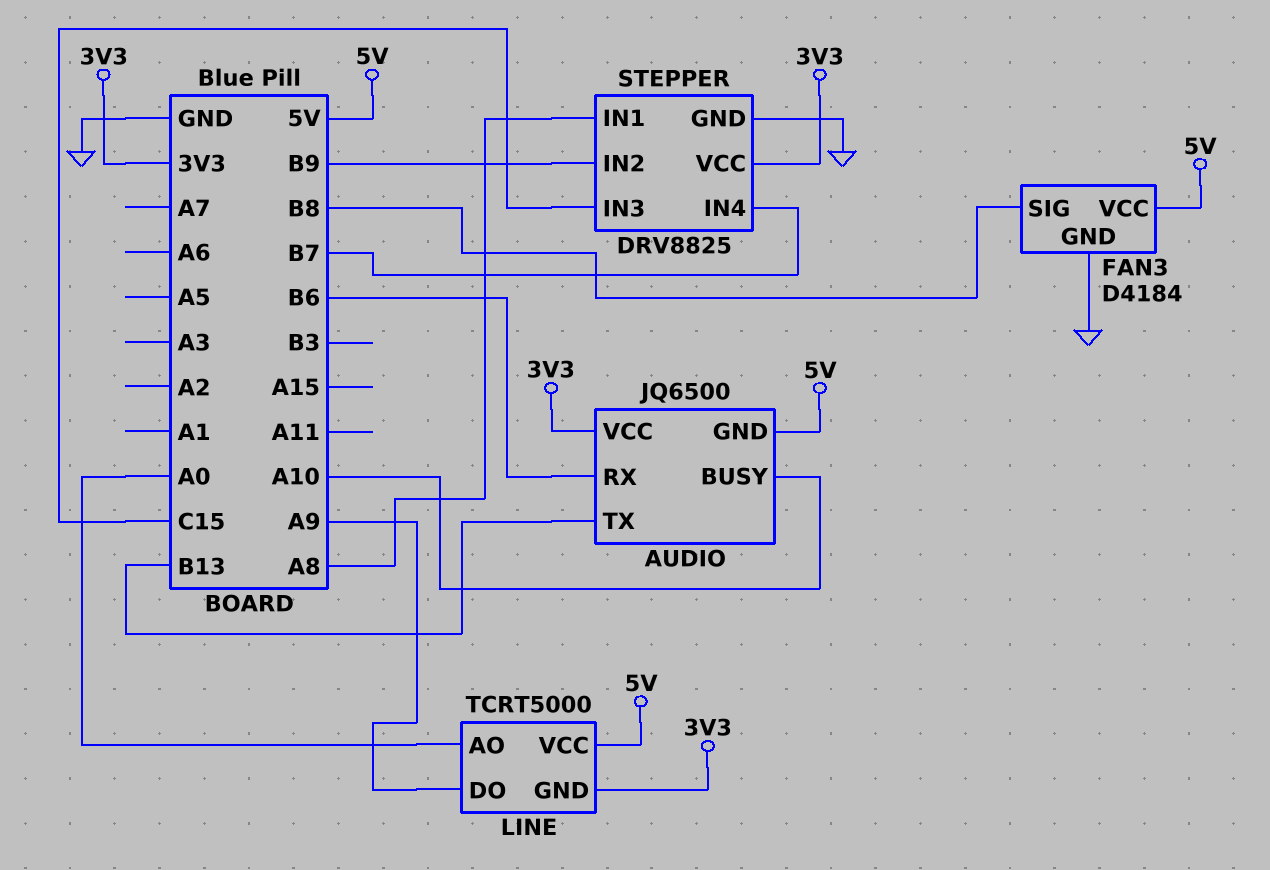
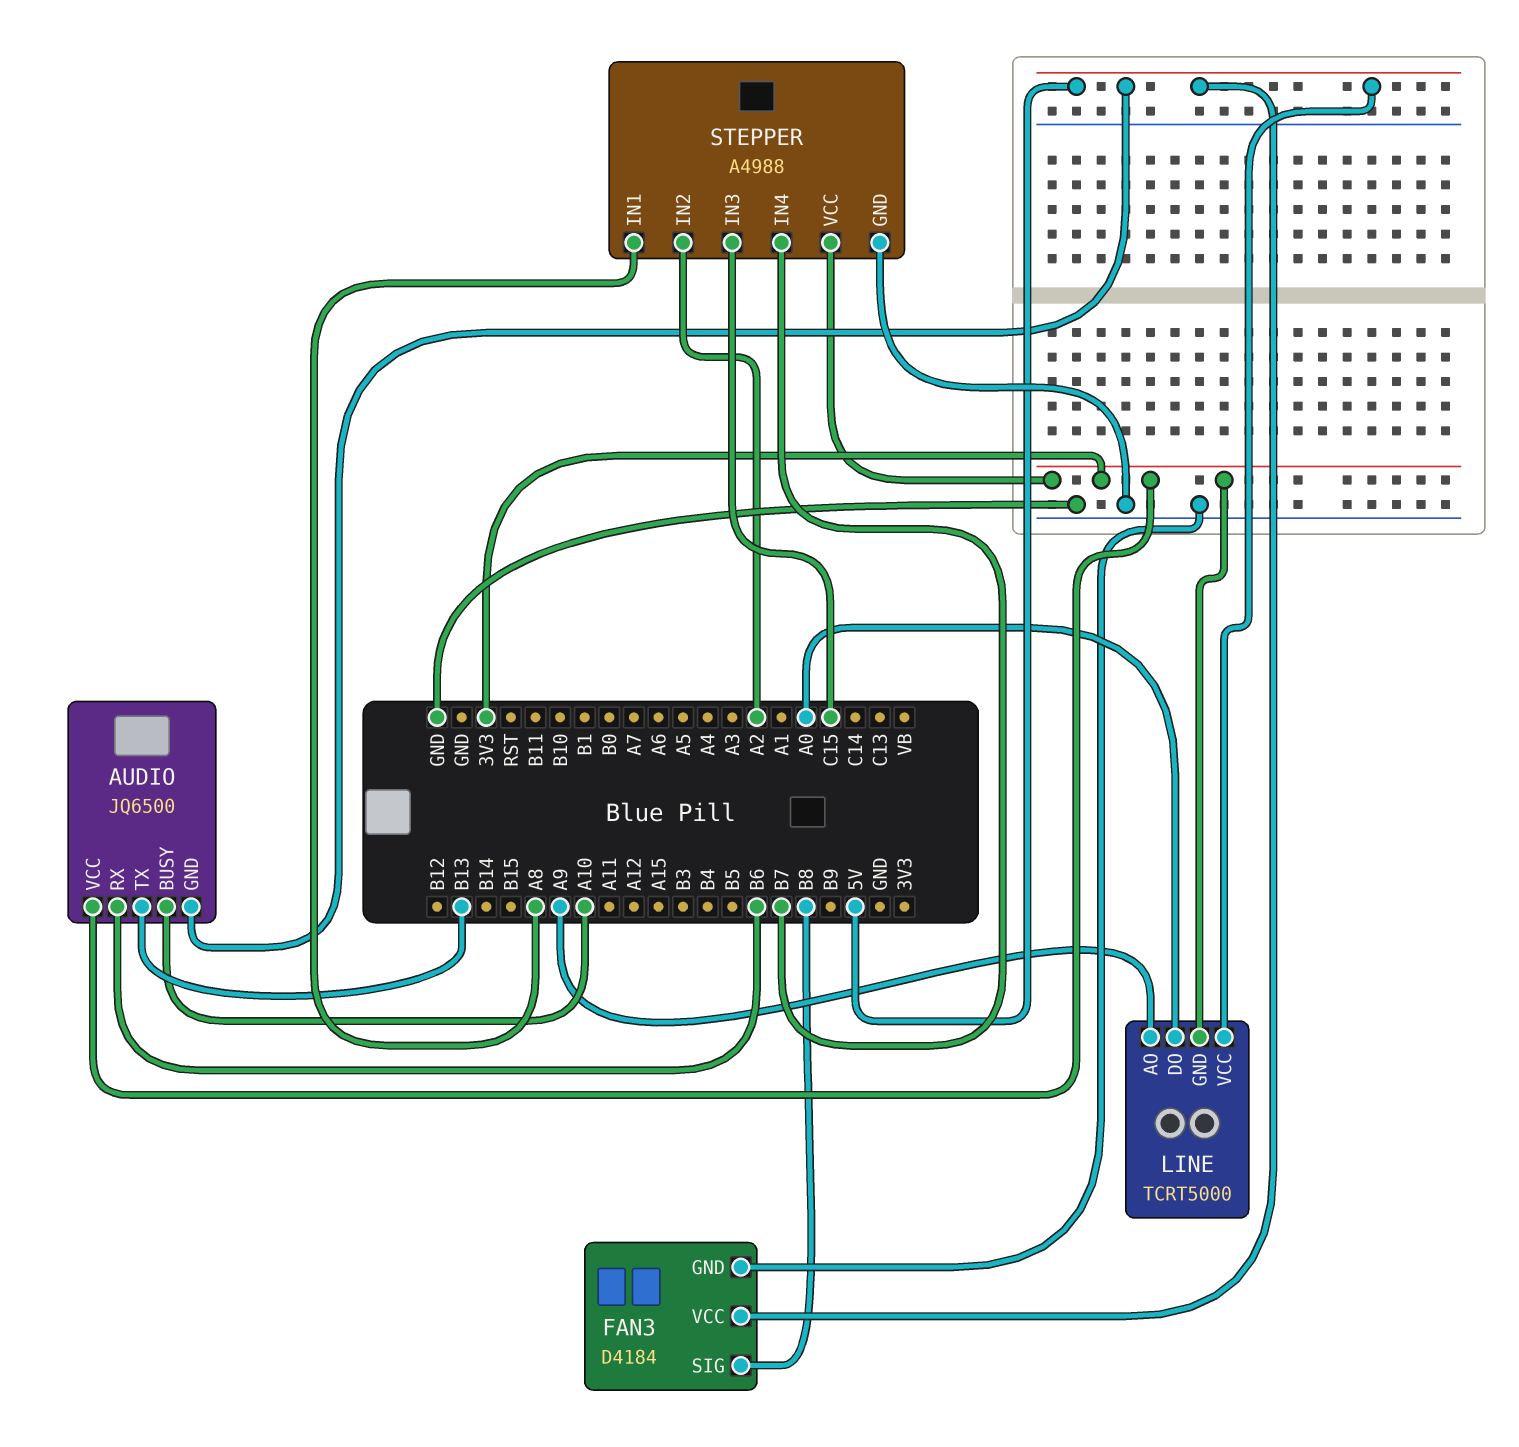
LINE pin AO: A0 -> A9
LINE pin DO: A9 -> A0
STEPPER: DRV8825 -> A4988
STEPPER pin IN2: B9 -> A2

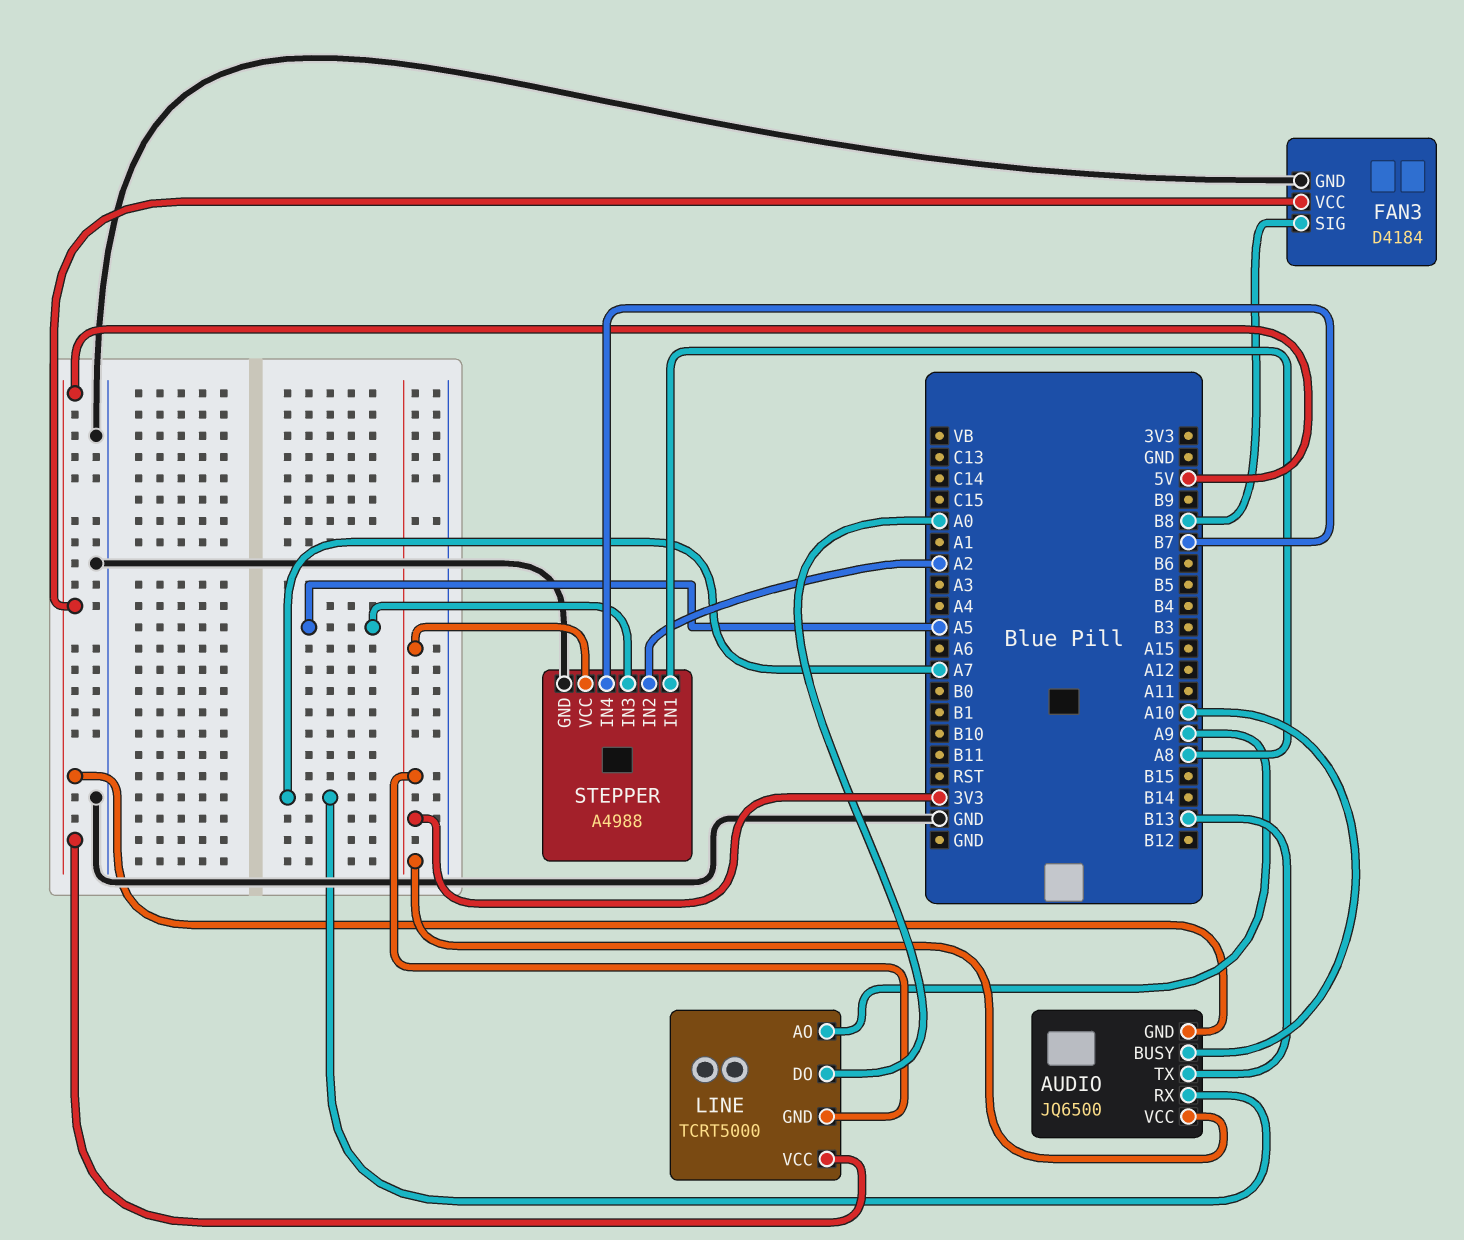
AUDIO pin RX: B6 -> A7
STEPPER pin IN3: C15 -> A5

